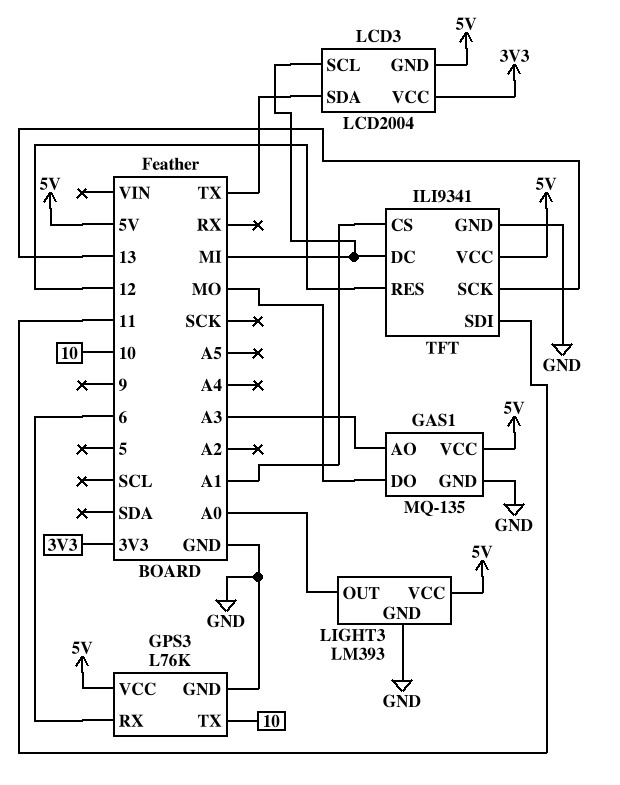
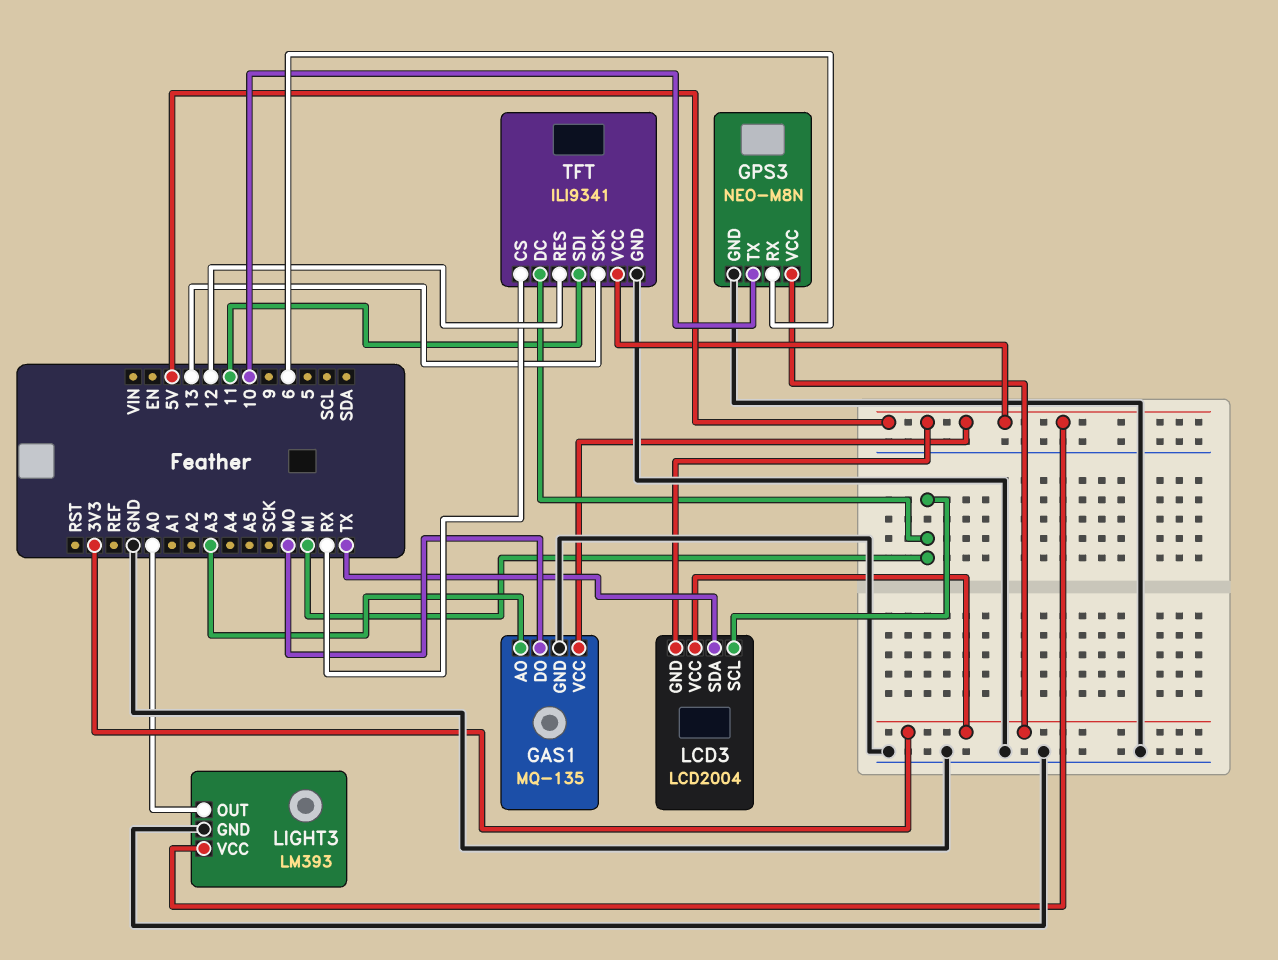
GPS3: L76K -> NEO-M8N
GPS3 pin VCC: 5V -> 3V3
TFT pin CS: A1 -> RX

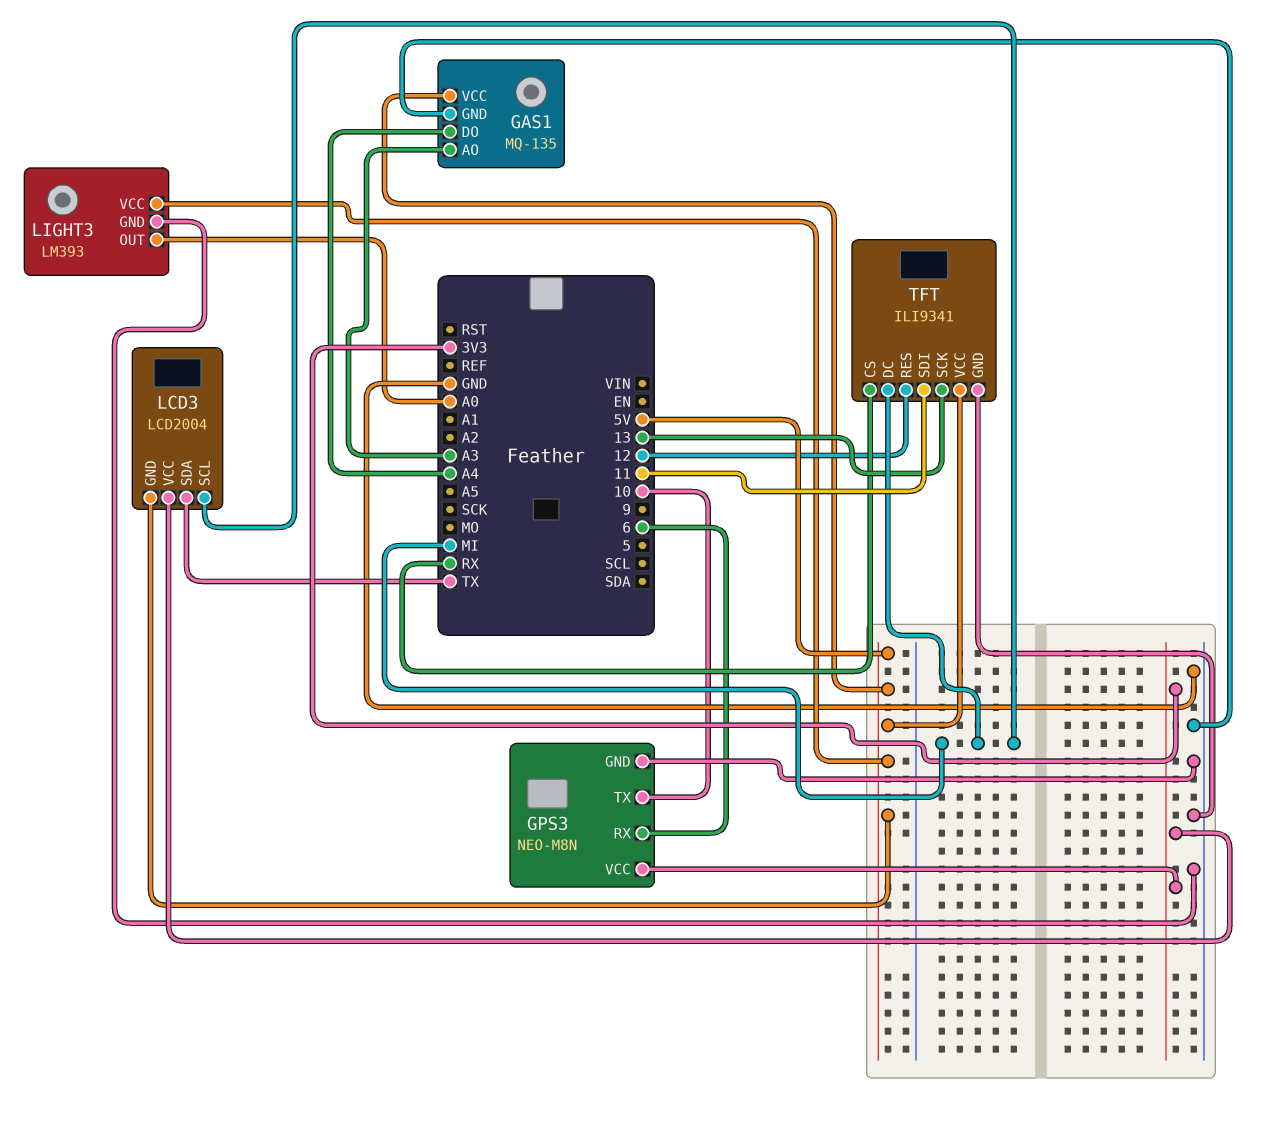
GAS1 pin DO: MO -> A4

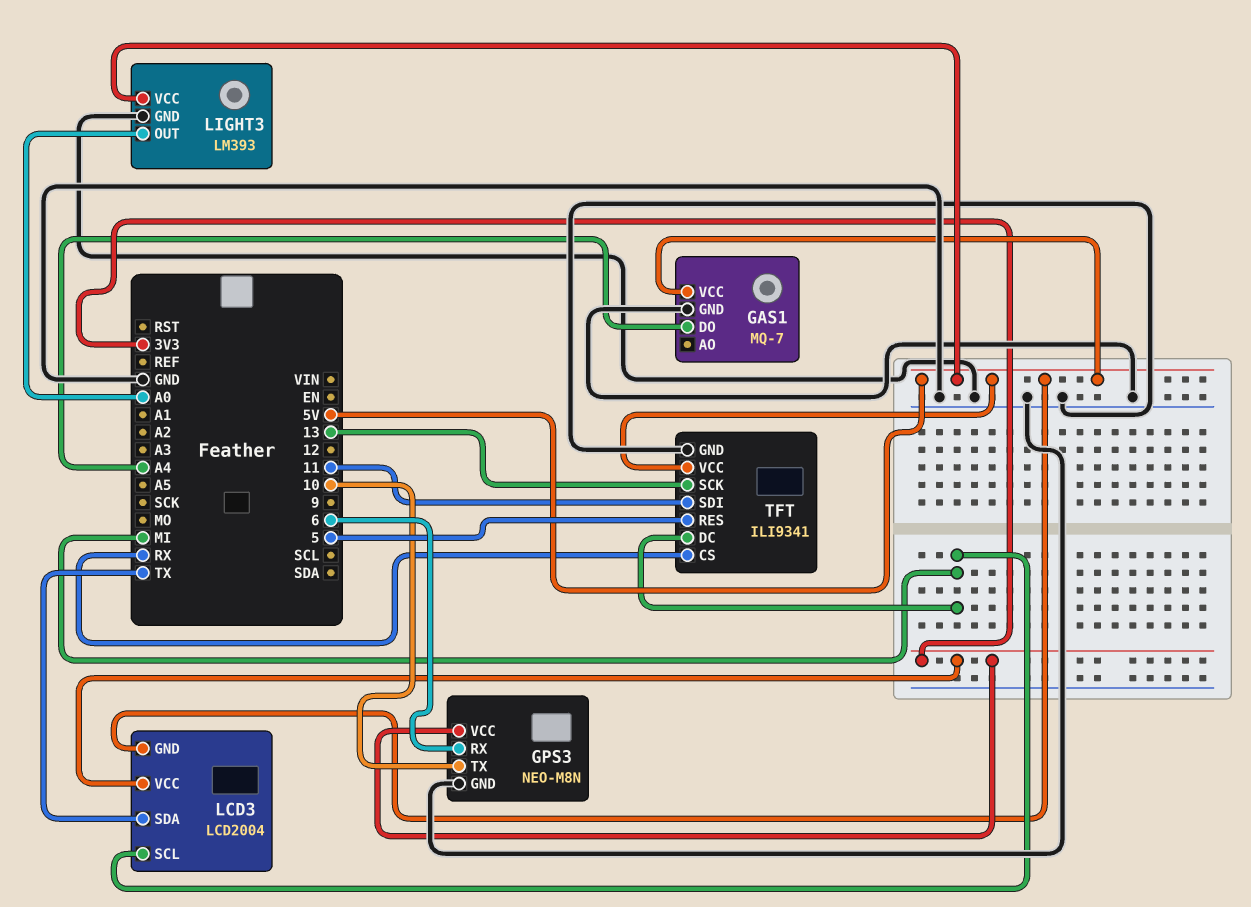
GAS1: MQ-135 -> MQ-7
GAS1 pin AO: A3 -> none
TFT pin RES: 12 -> 5

